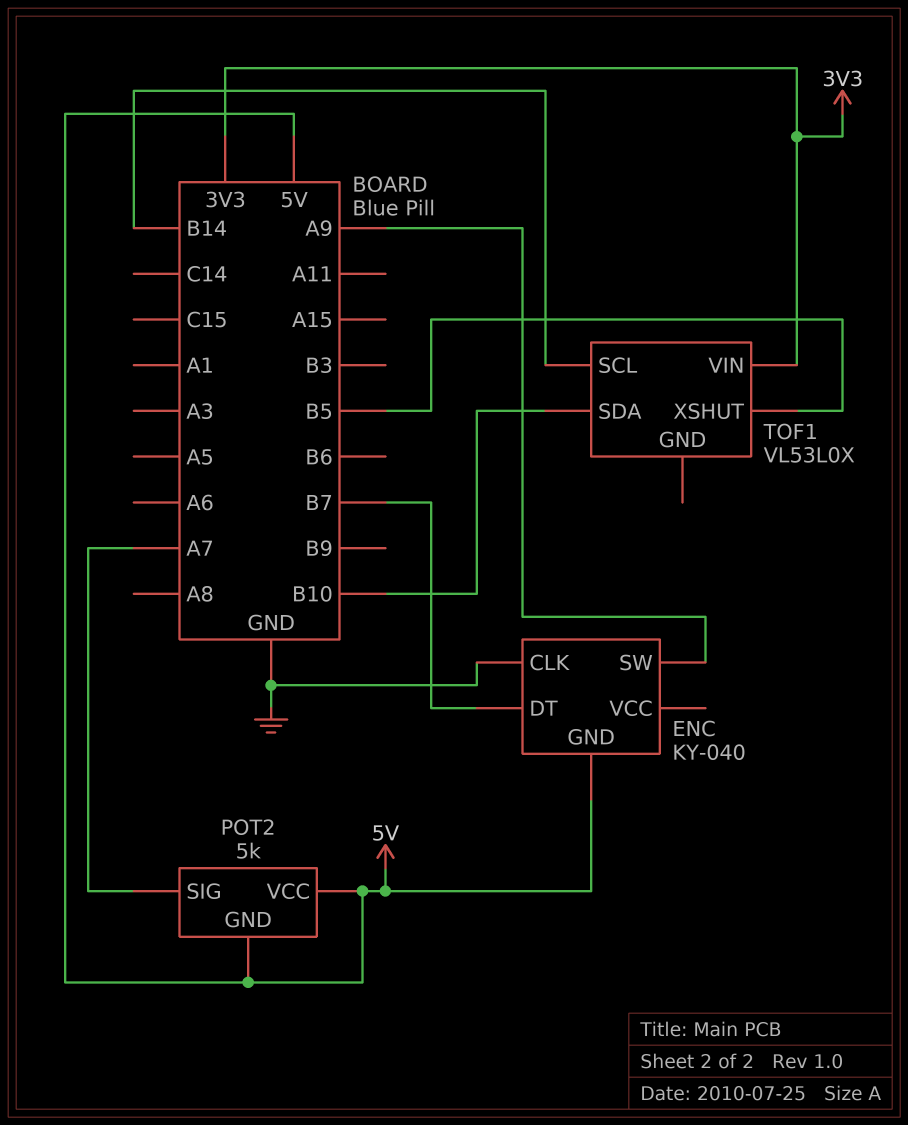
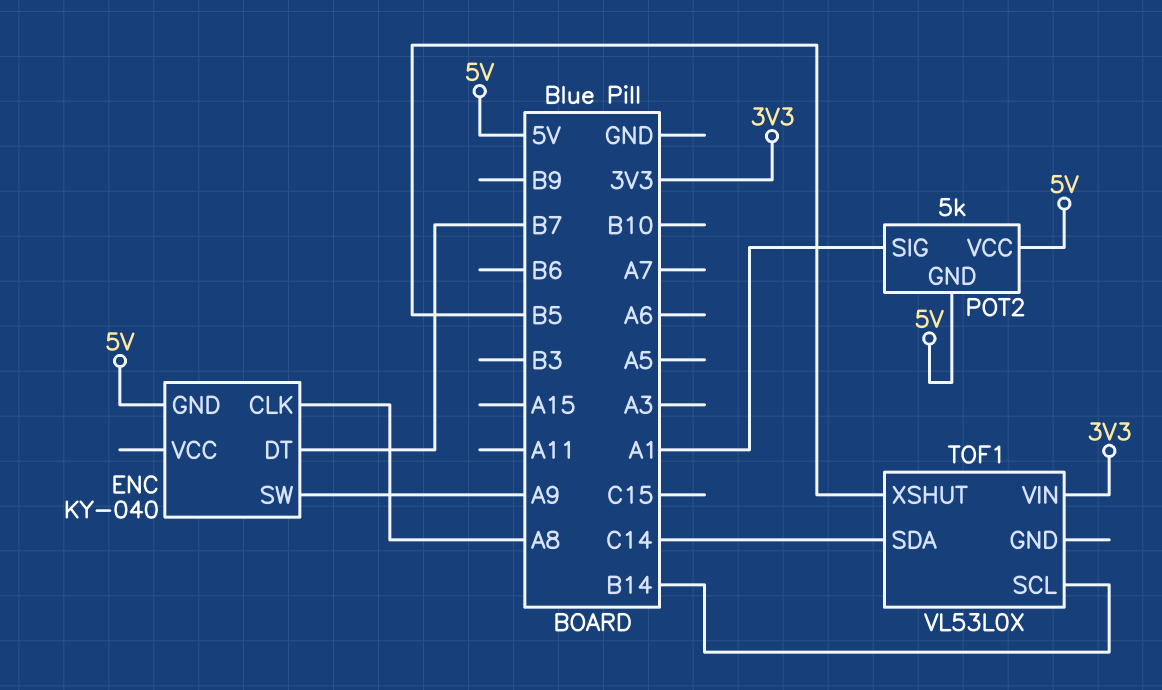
ENC pin CLK: GND -> A8
POT2 pin SIG: A7 -> A1
TOF1 pin SDA: B10 -> C14

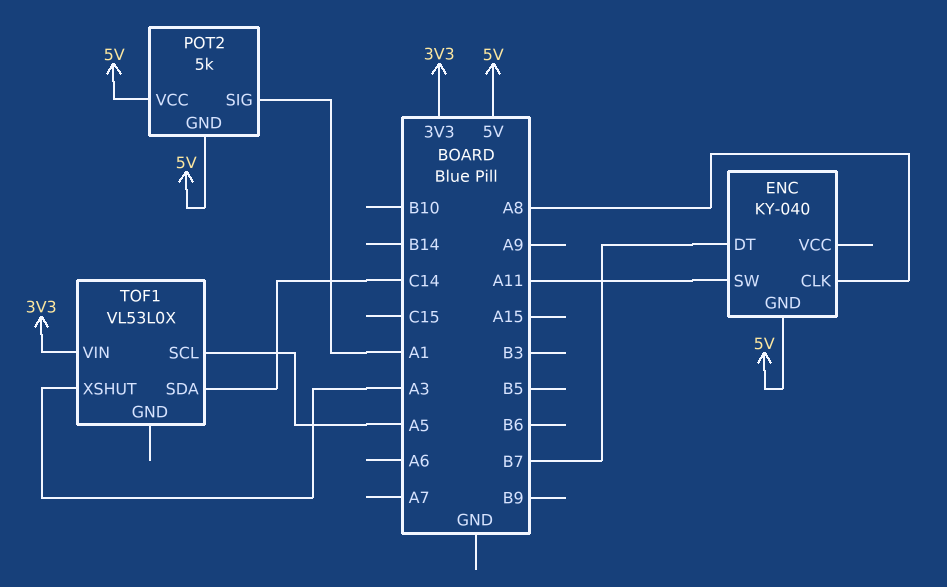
ENC pin SW: A9 -> A11
TOF1 pin SCL: B14 -> A5
TOF1 pin XSHUT: B5 -> A3

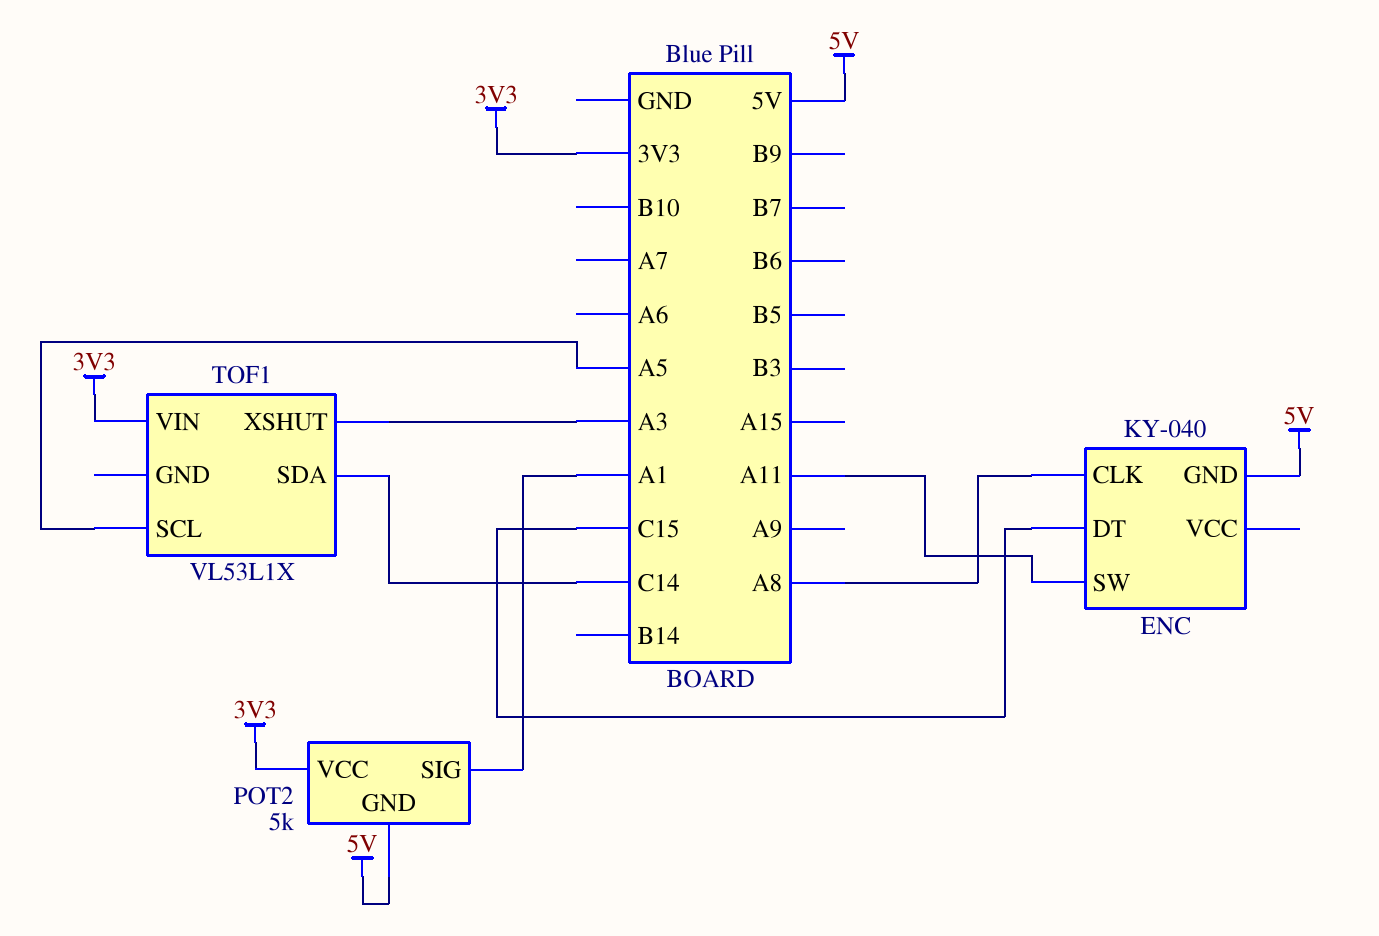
ENC pin DT: B7 -> C15
POT2 pin VCC: 5V -> 3V3
TOF1: VL53L0X -> VL53L1X

